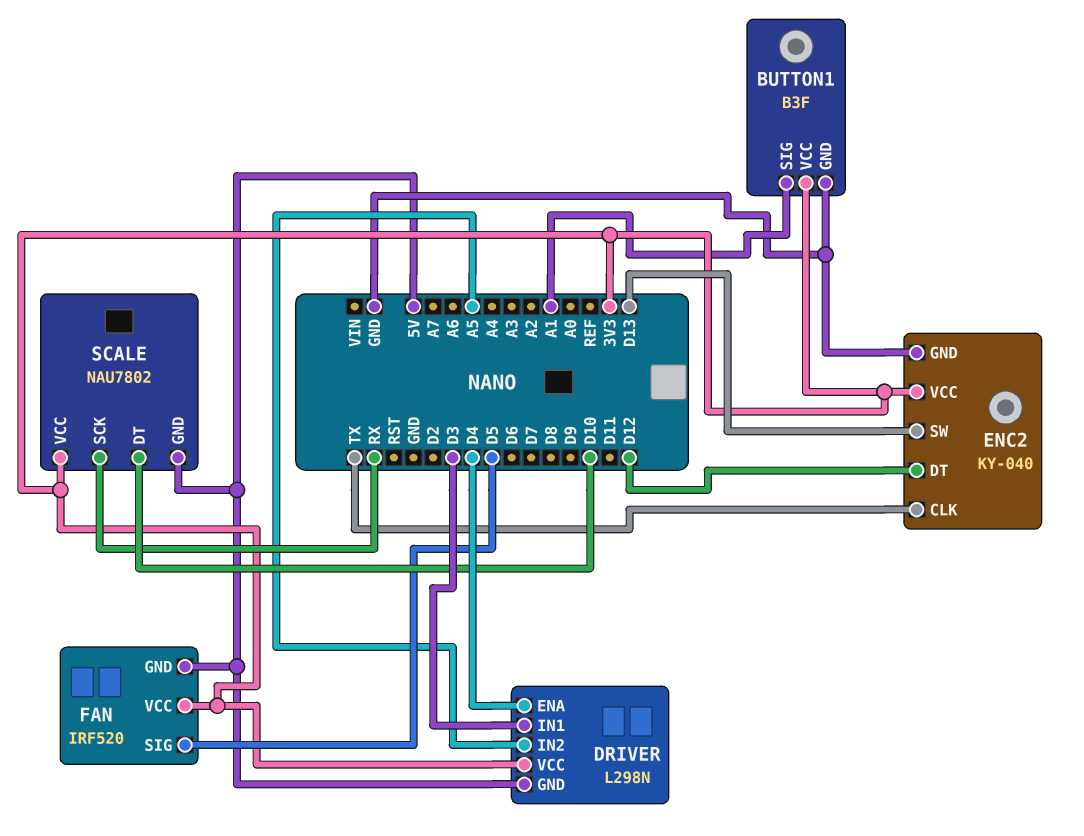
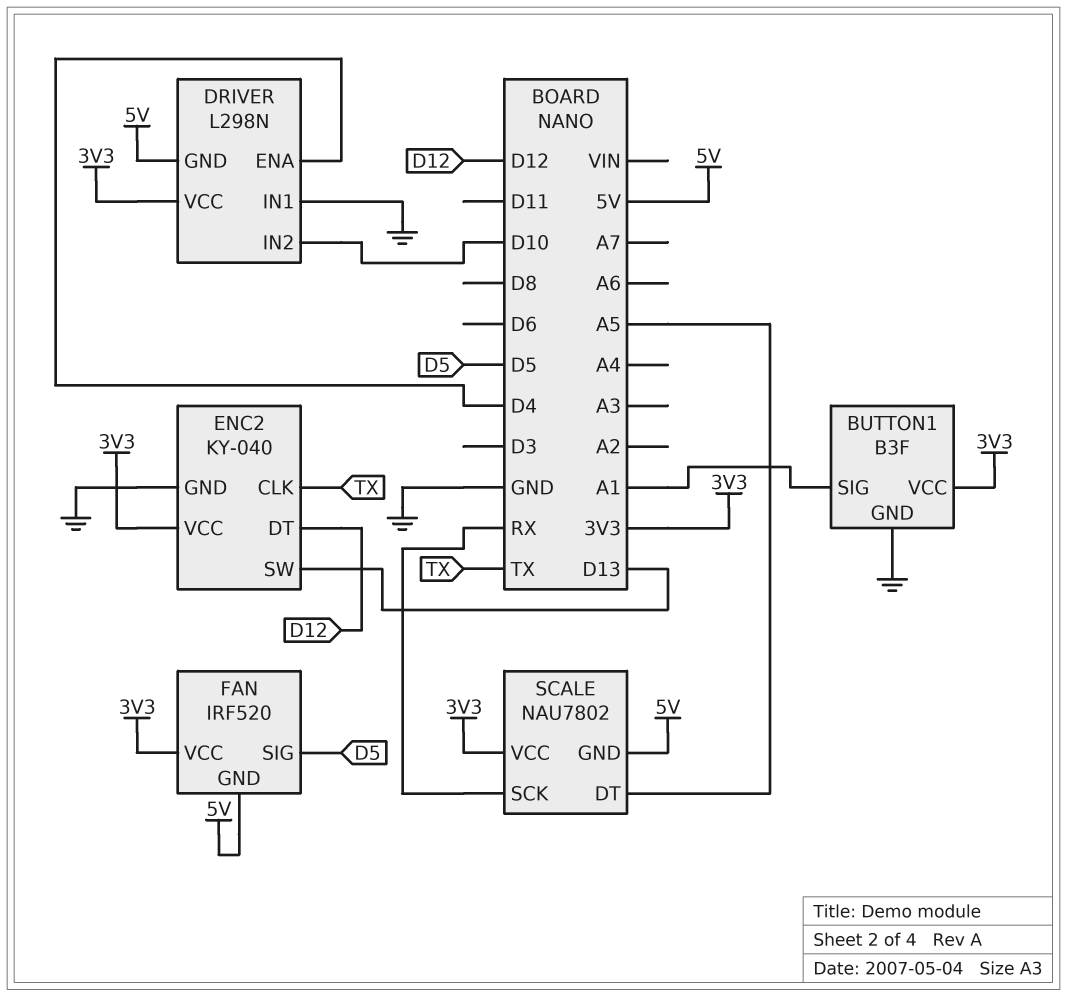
DRIVER pin IN1: D3 -> GND
DRIVER pin IN2: A5 -> D10
SCALE pin DT: D10 -> A5

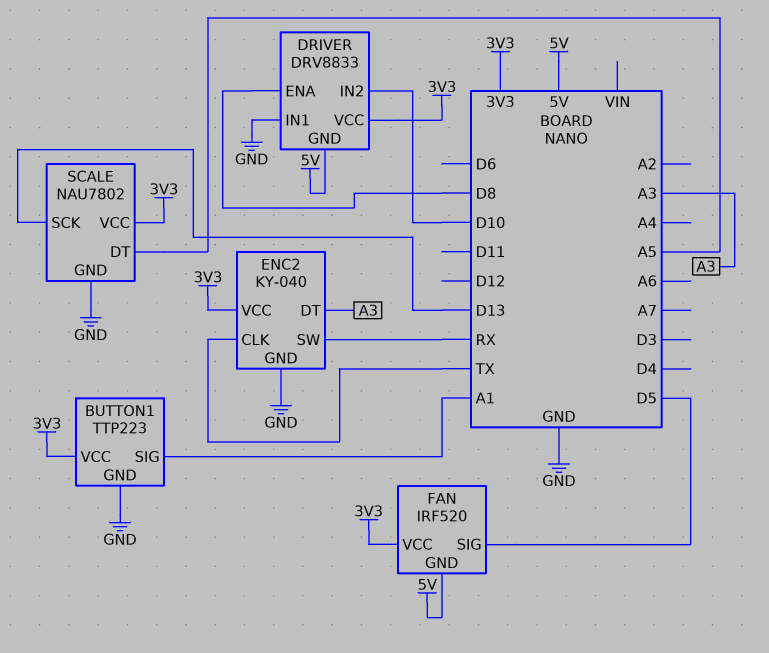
BUTTON1: B3F -> TTP223
DRIVER: L298N -> DRV8833
DRIVER pin ENA: D4 -> D8
ENC2 pin DT: D12 -> A3
ENC2 pin SW: D13 -> RX
SCALE pin GND: 5V -> GND
SCALE pin SCK: RX -> D13

